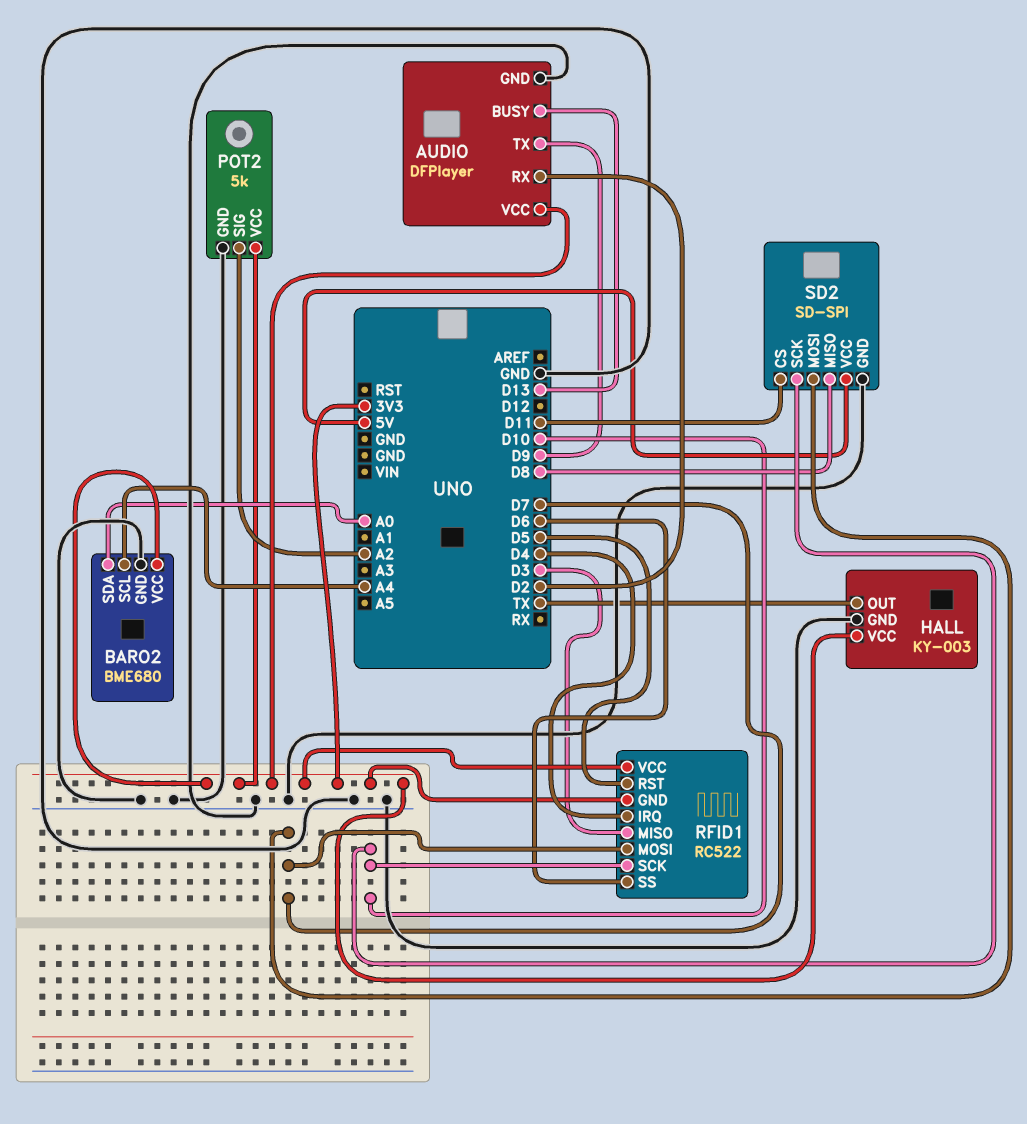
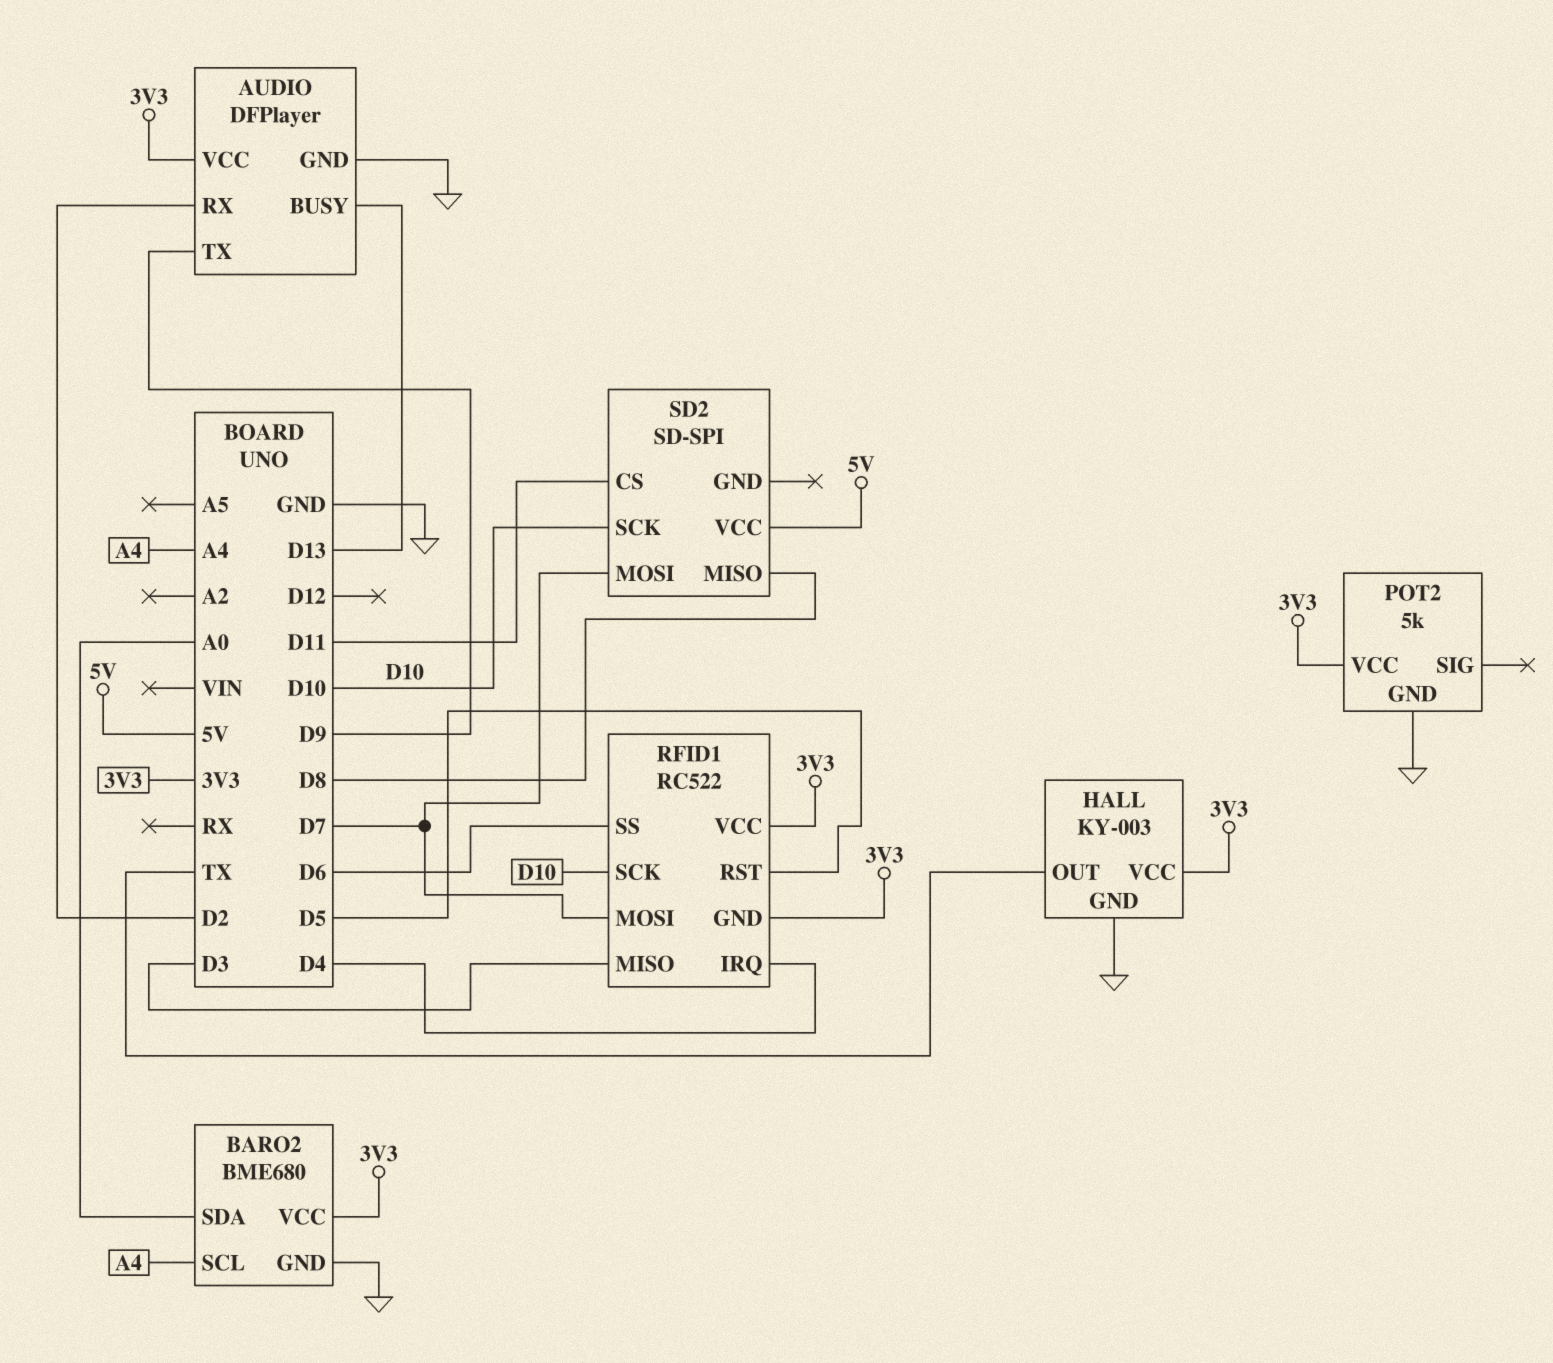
POT2 pin SIG: A2 -> none
SD2 pin GND: GND -> none

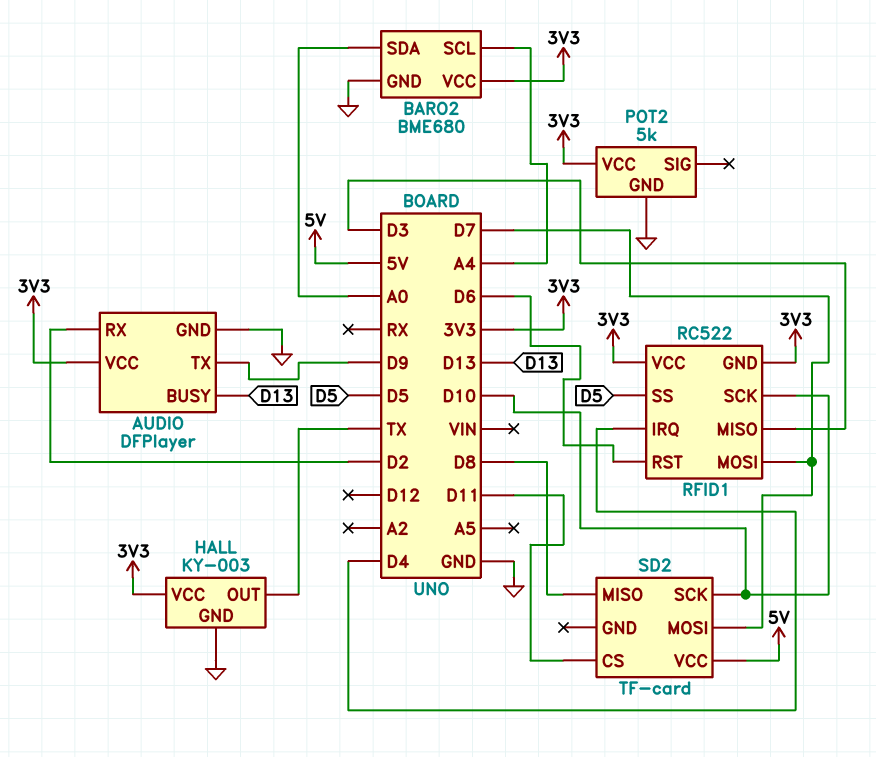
RFID1 pin RST: D5 -> D6
RFID1 pin SS: D6 -> D5
SD2: SD-SPI -> TF-card

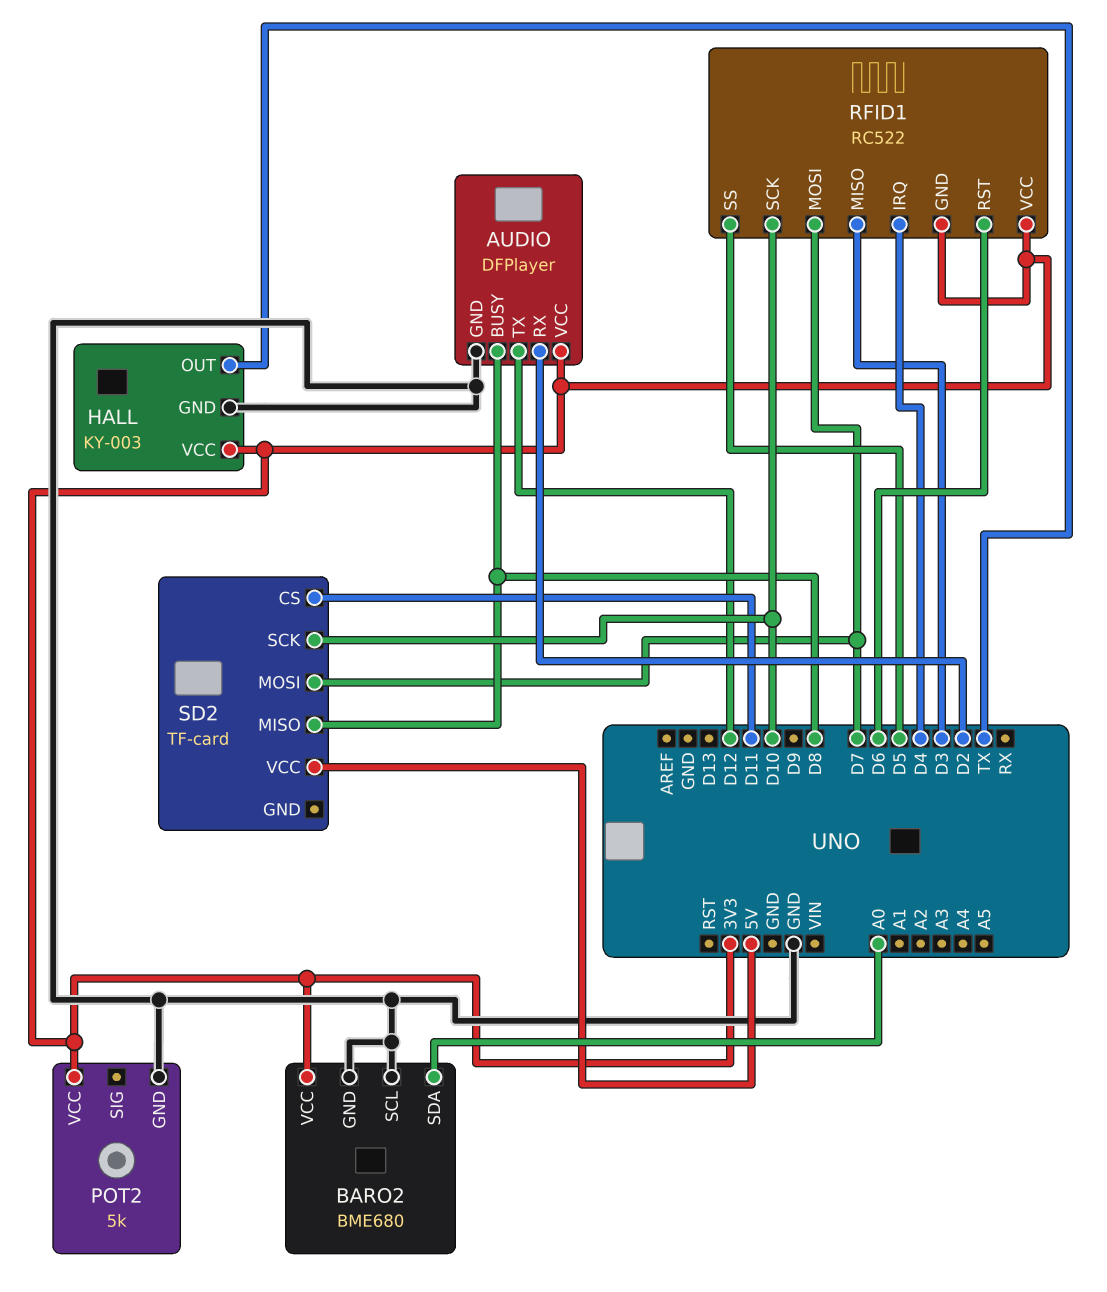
AUDIO pin BUSY: D13 -> D8
AUDIO pin TX: D9 -> D12
BARO2 pin SCL: A4 -> GND

